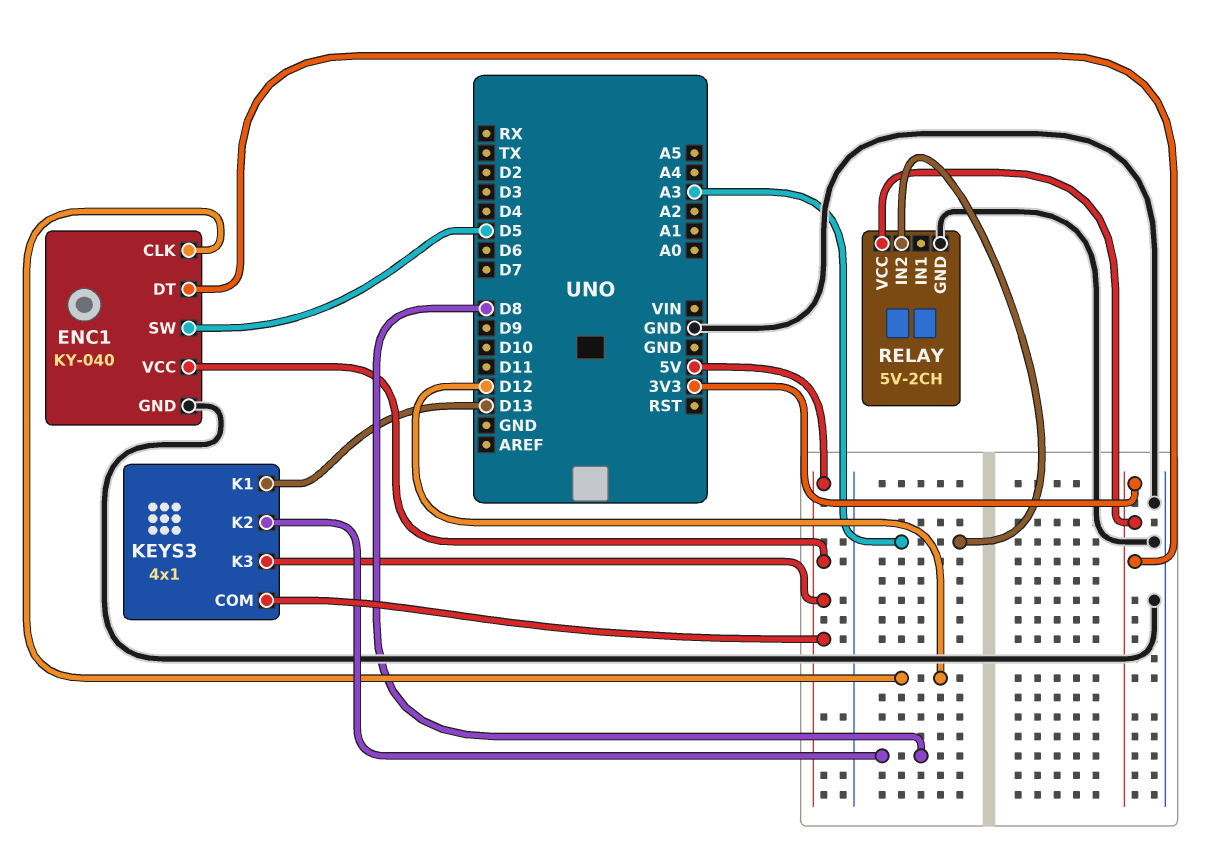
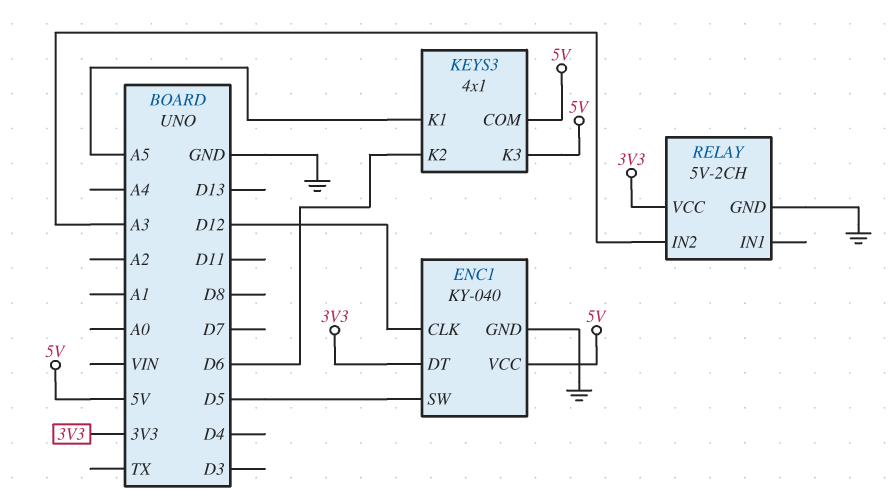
KEYS3 pin K1: D13 -> A5
KEYS3 pin K2: D8 -> D6

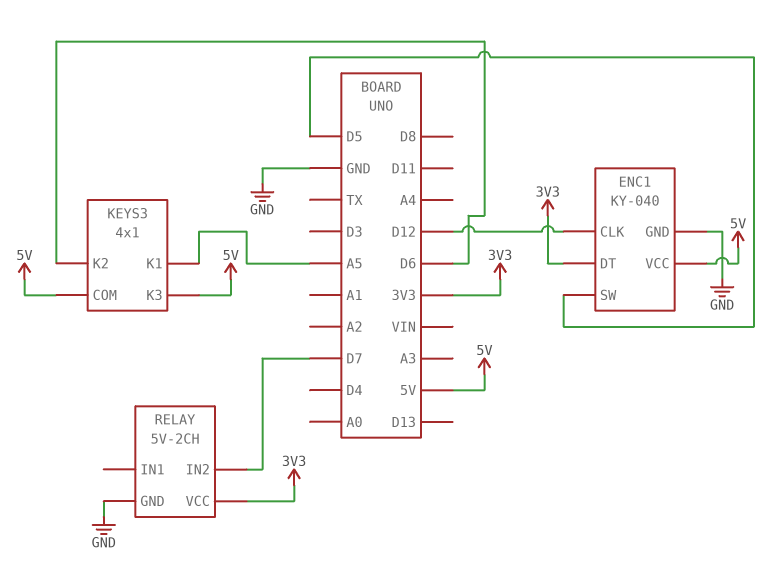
RELAY pin IN2: A3 -> D7

